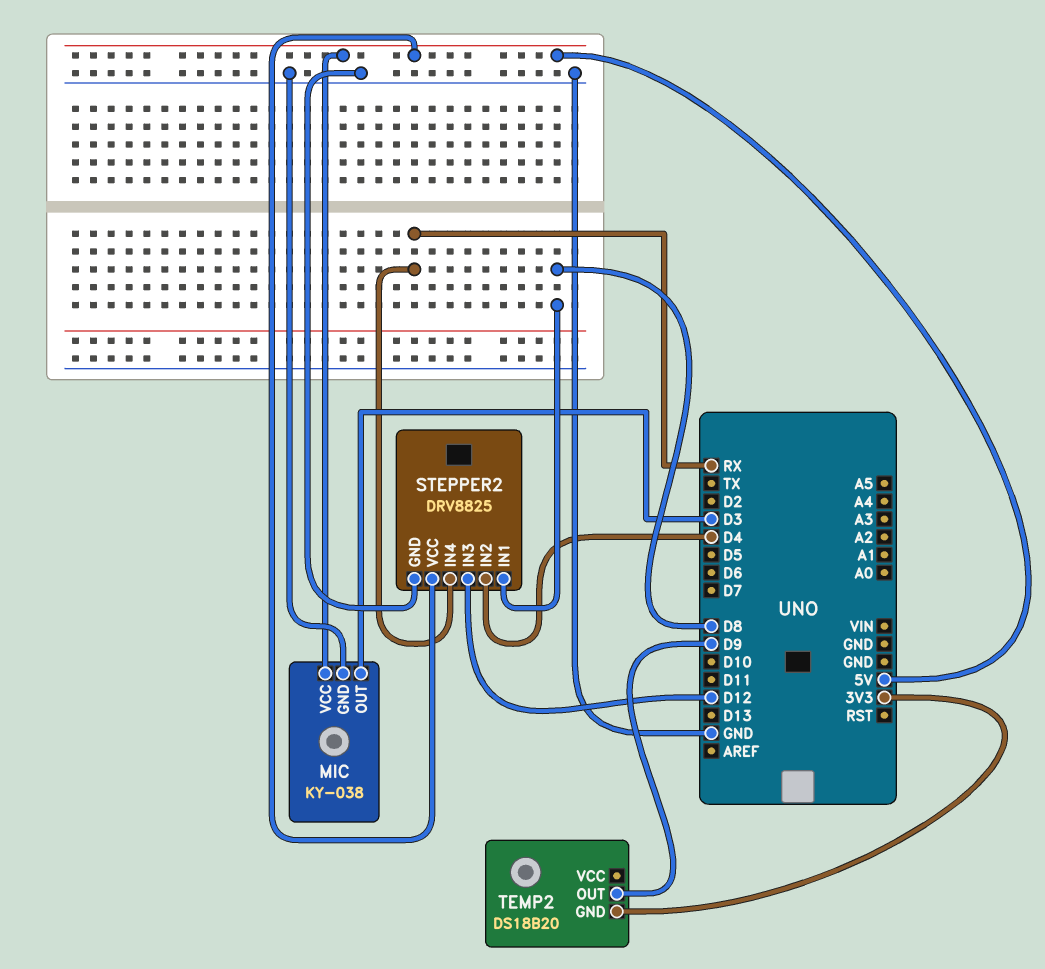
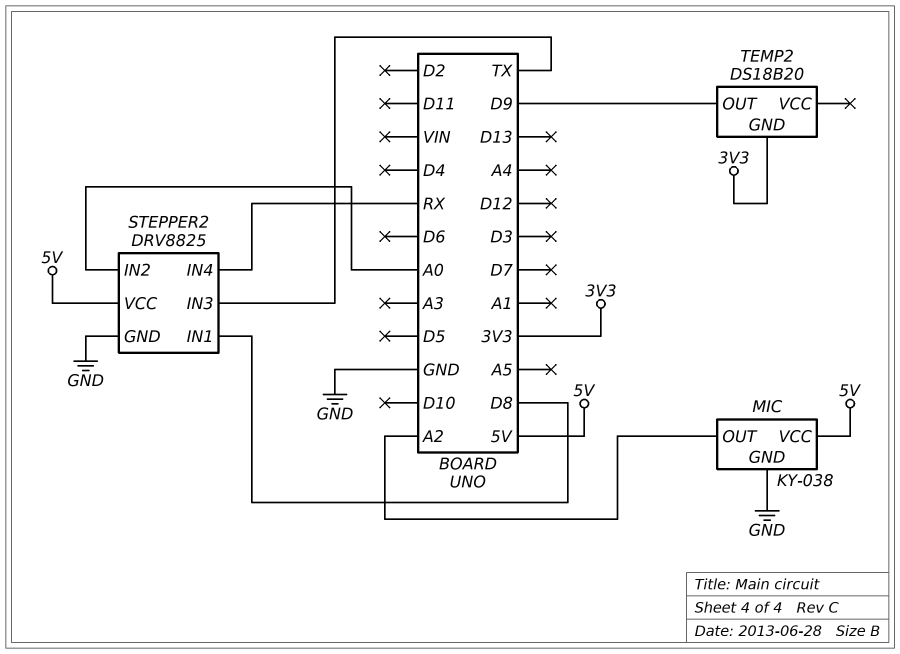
MIC pin OUT: D3 -> A2
STEPPER2 pin IN2: D4 -> A0
STEPPER2 pin IN3: D12 -> TX

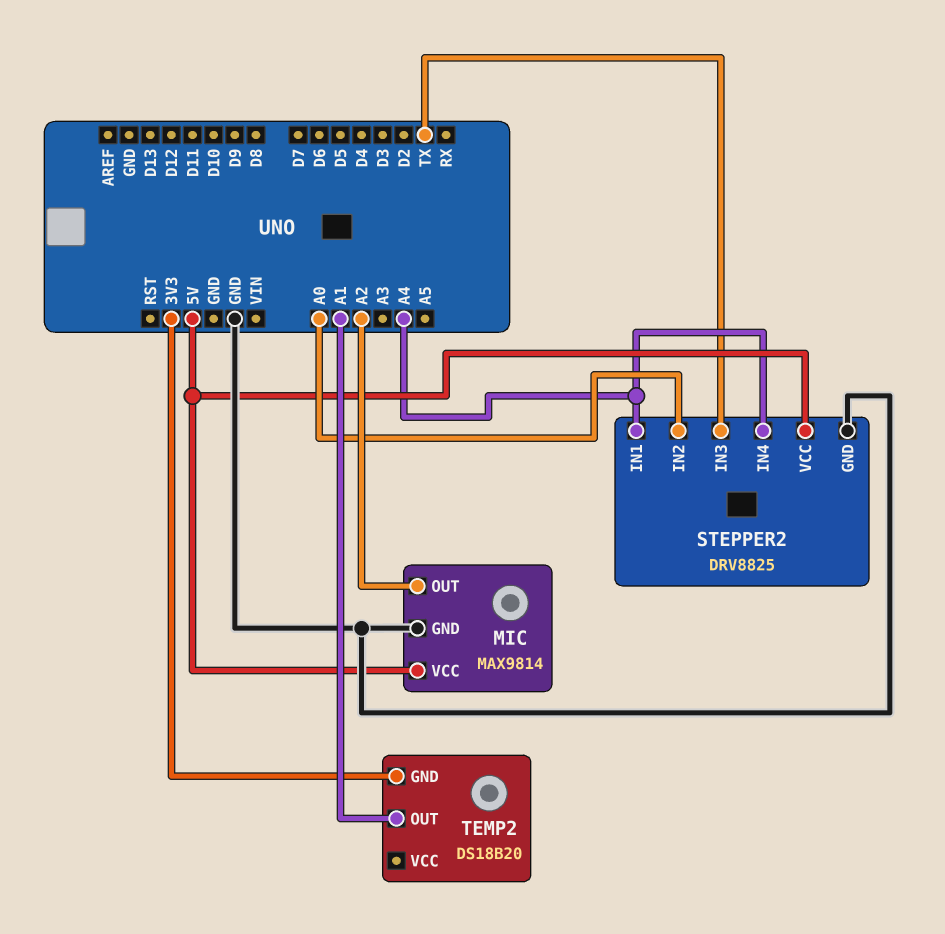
MIC: KY-038 -> MAX9814
STEPPER2 pin IN1: D8 -> A4
STEPPER2 pin IN4: RX -> A4
TEMP2 pin OUT: D9 -> A1

